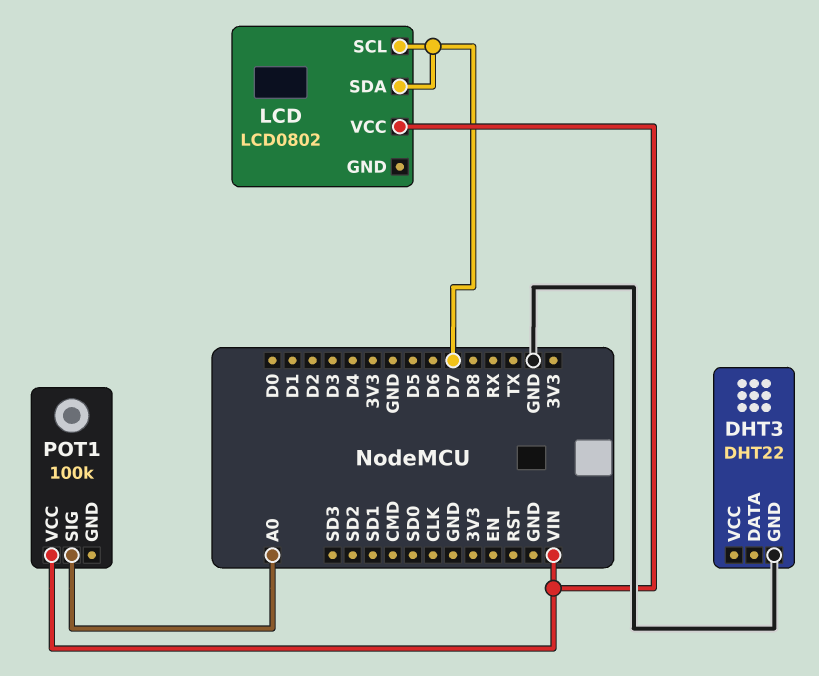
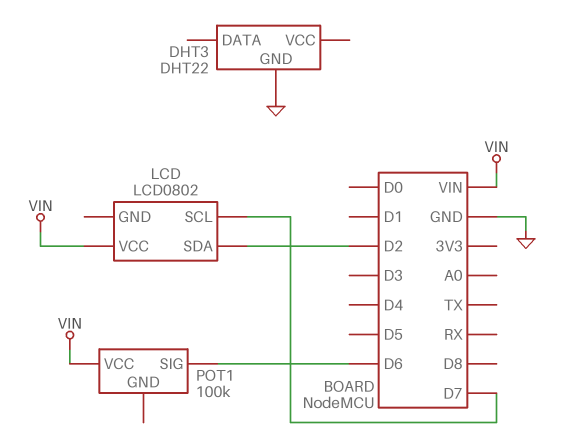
LCD pin SDA: D7 -> D2
POT1 pin SIG: A0 -> D6

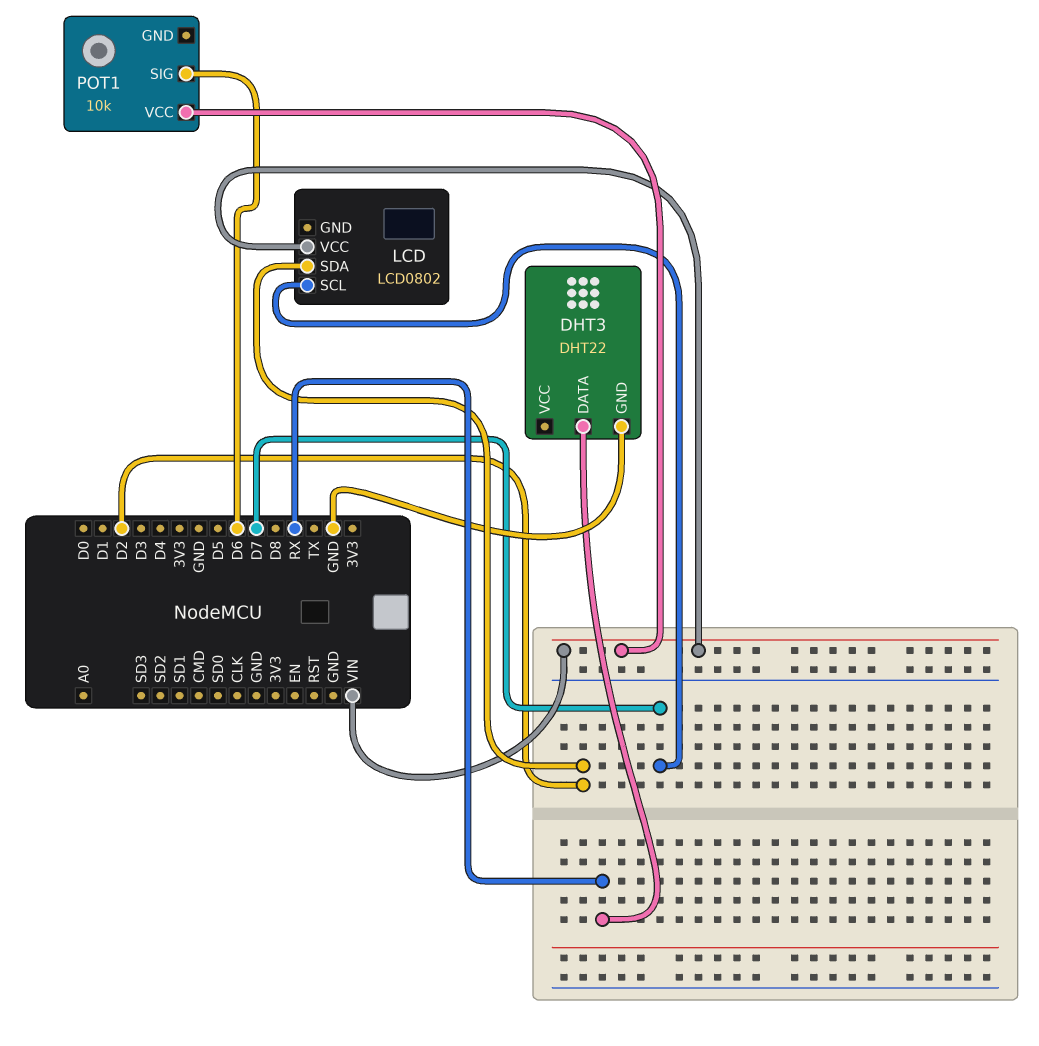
DHT3 pin DATA: none -> RX
POT1: 100k -> 10k

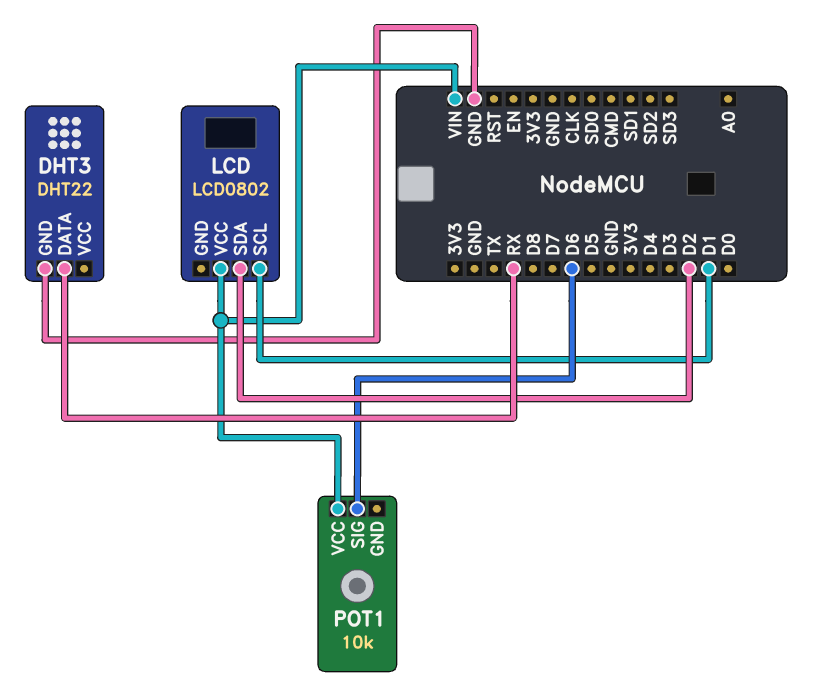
LCD pin SCL: D7 -> D1

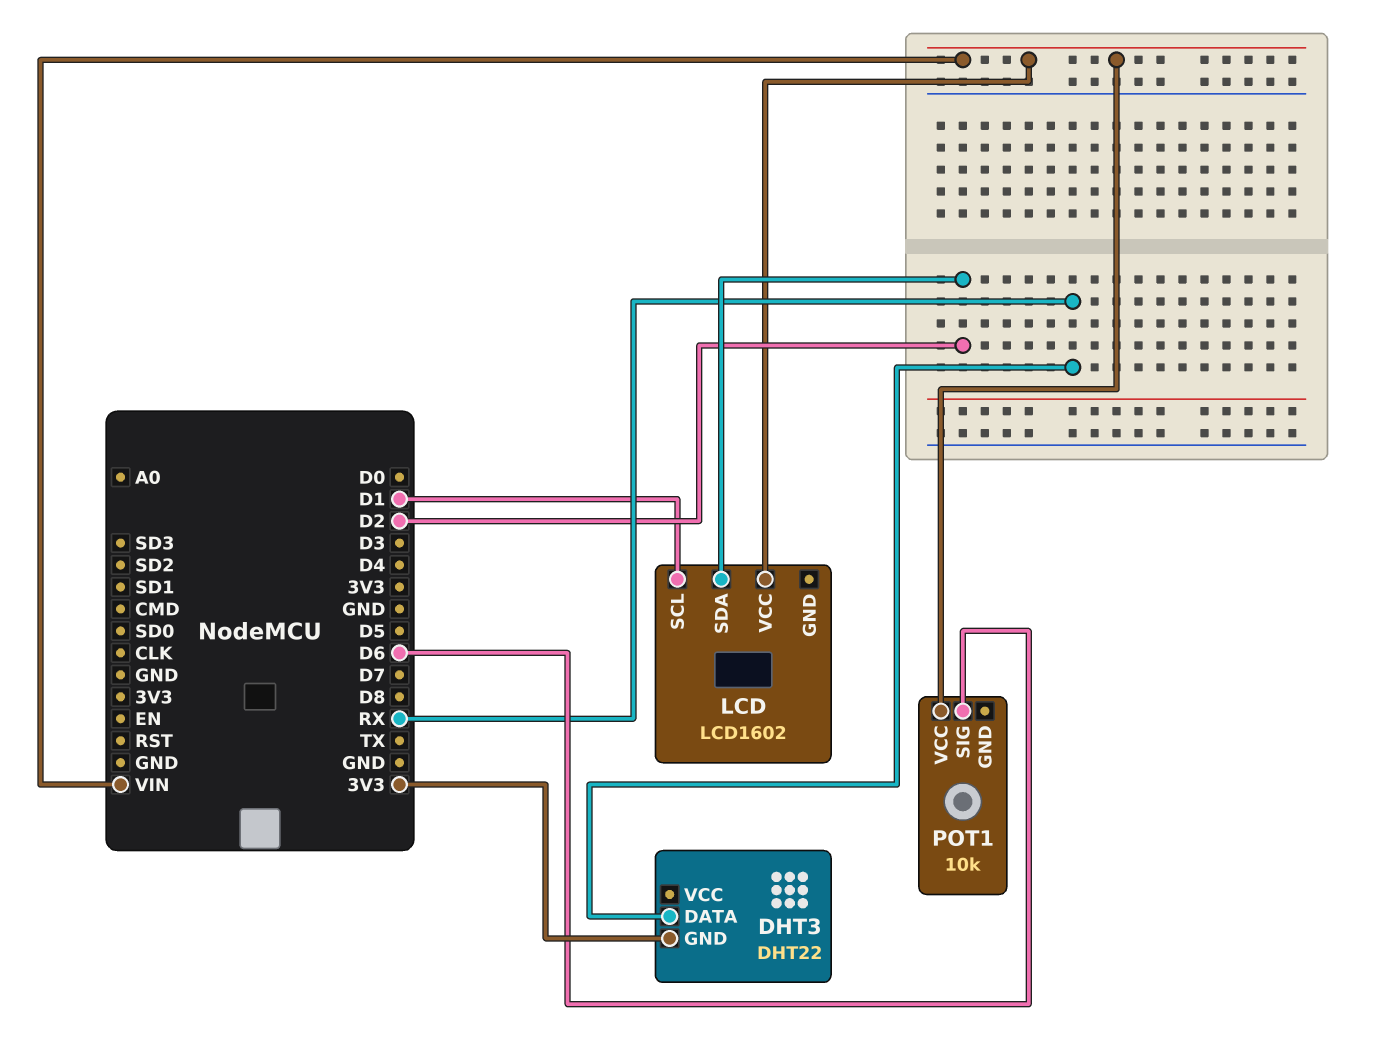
DHT3 pin GND: GND -> 3V3
LCD: LCD0802 -> LCD1602

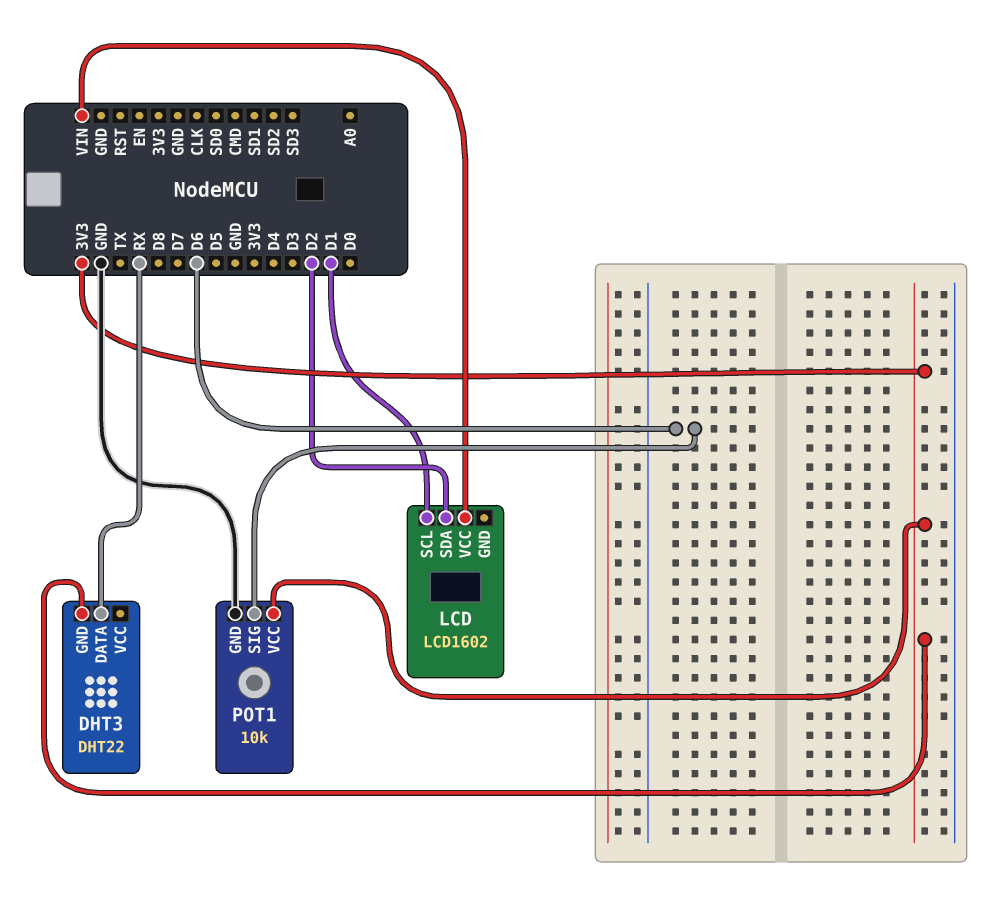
POT1 pin GND: none -> GND
POT1 pin VCC: VIN -> 3V3

